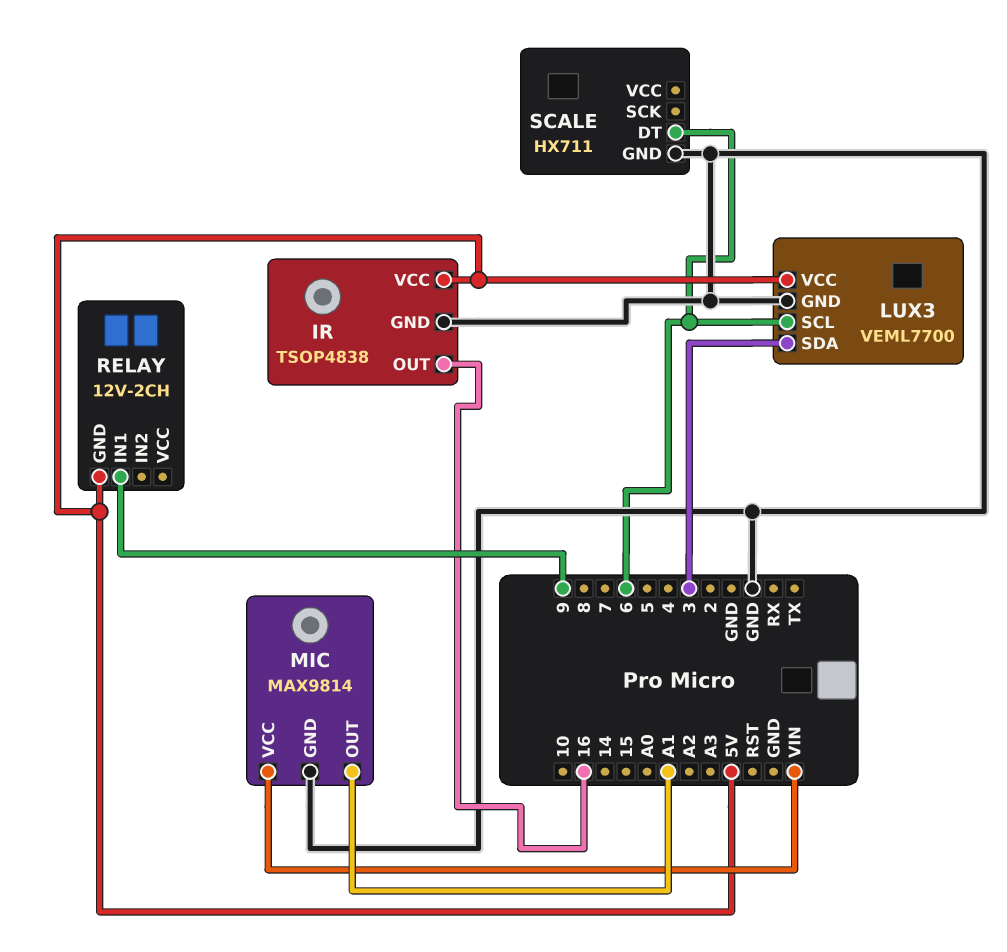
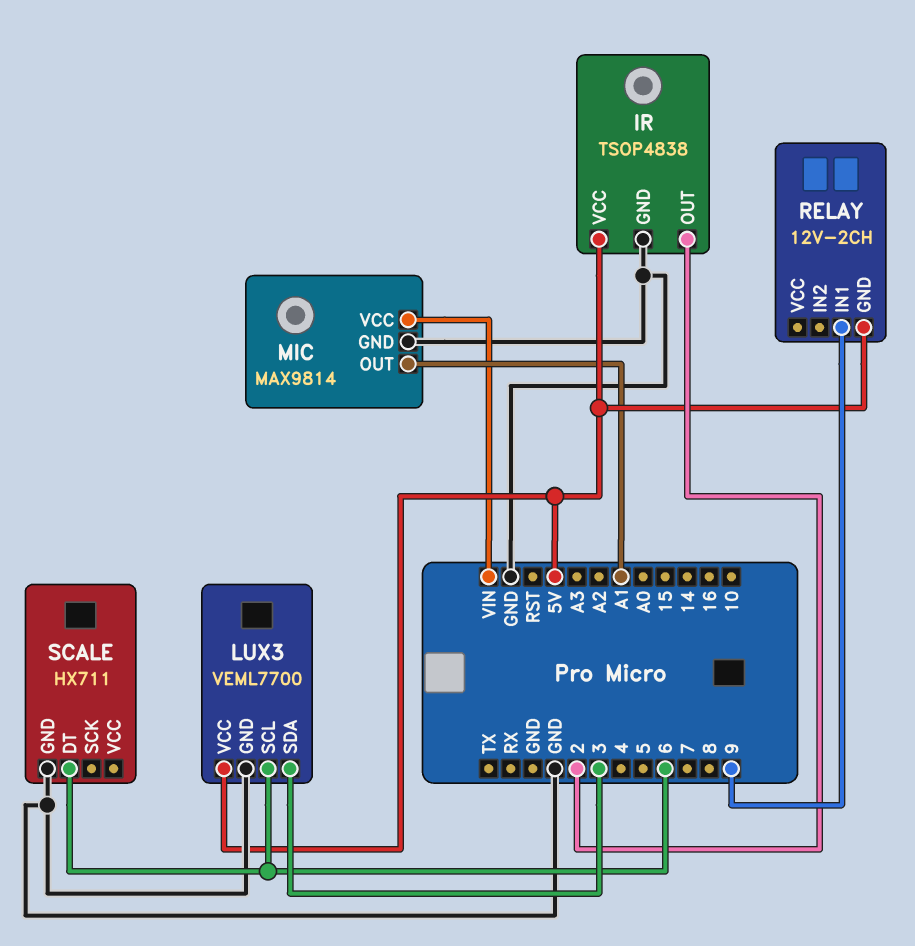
IR pin OUT: 16 -> 2

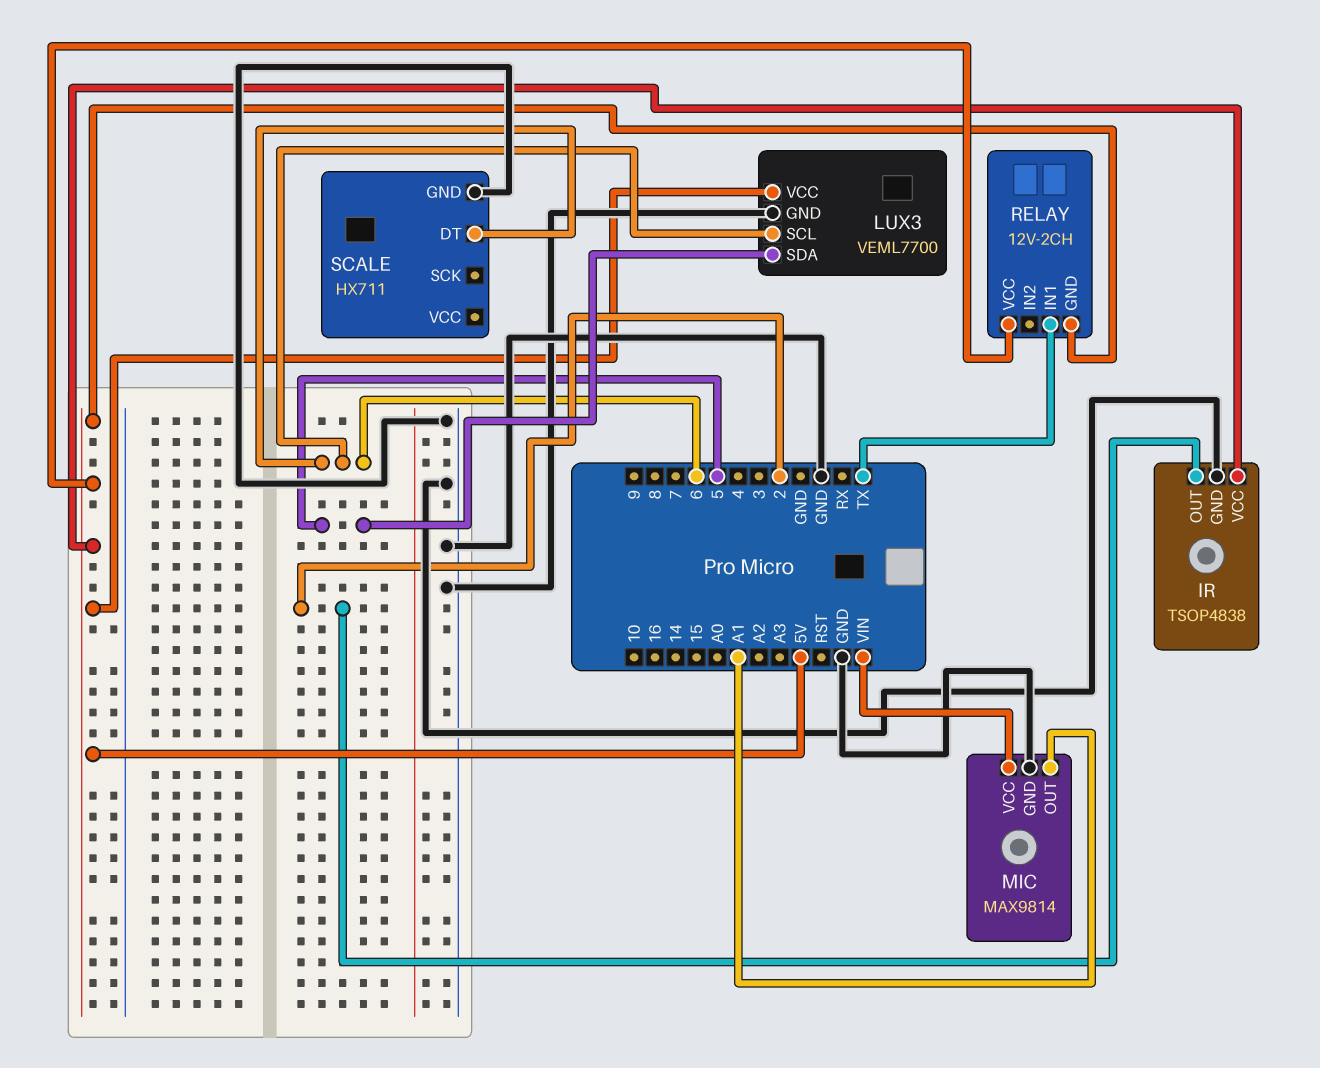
LUX3 pin SDA: 3 -> 5
RELAY pin IN1: 9 -> TX
RELAY pin VCC: none -> 5V

